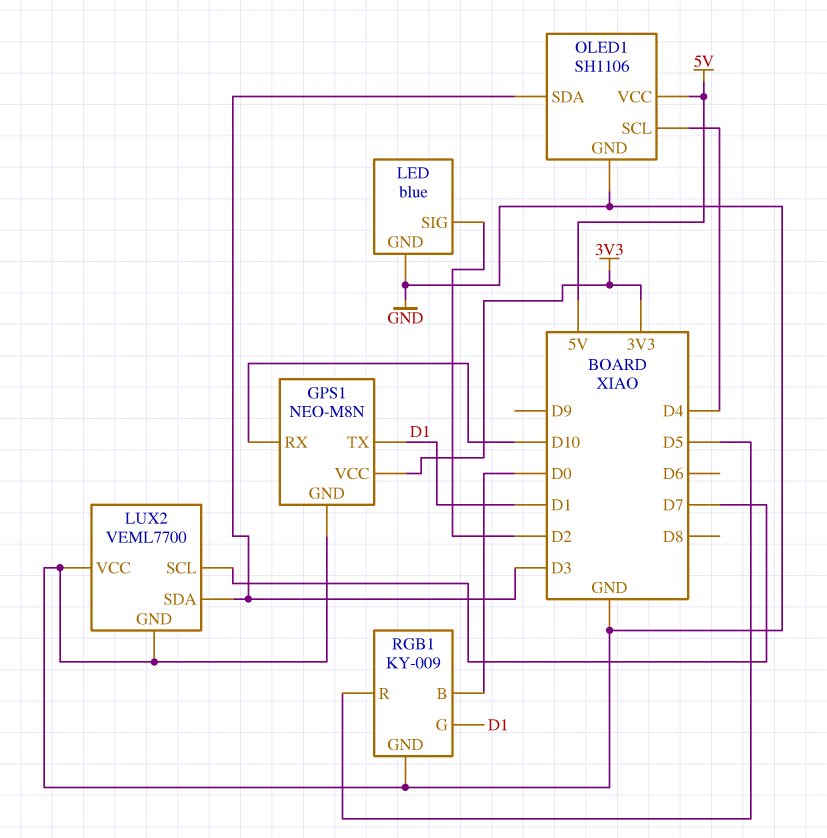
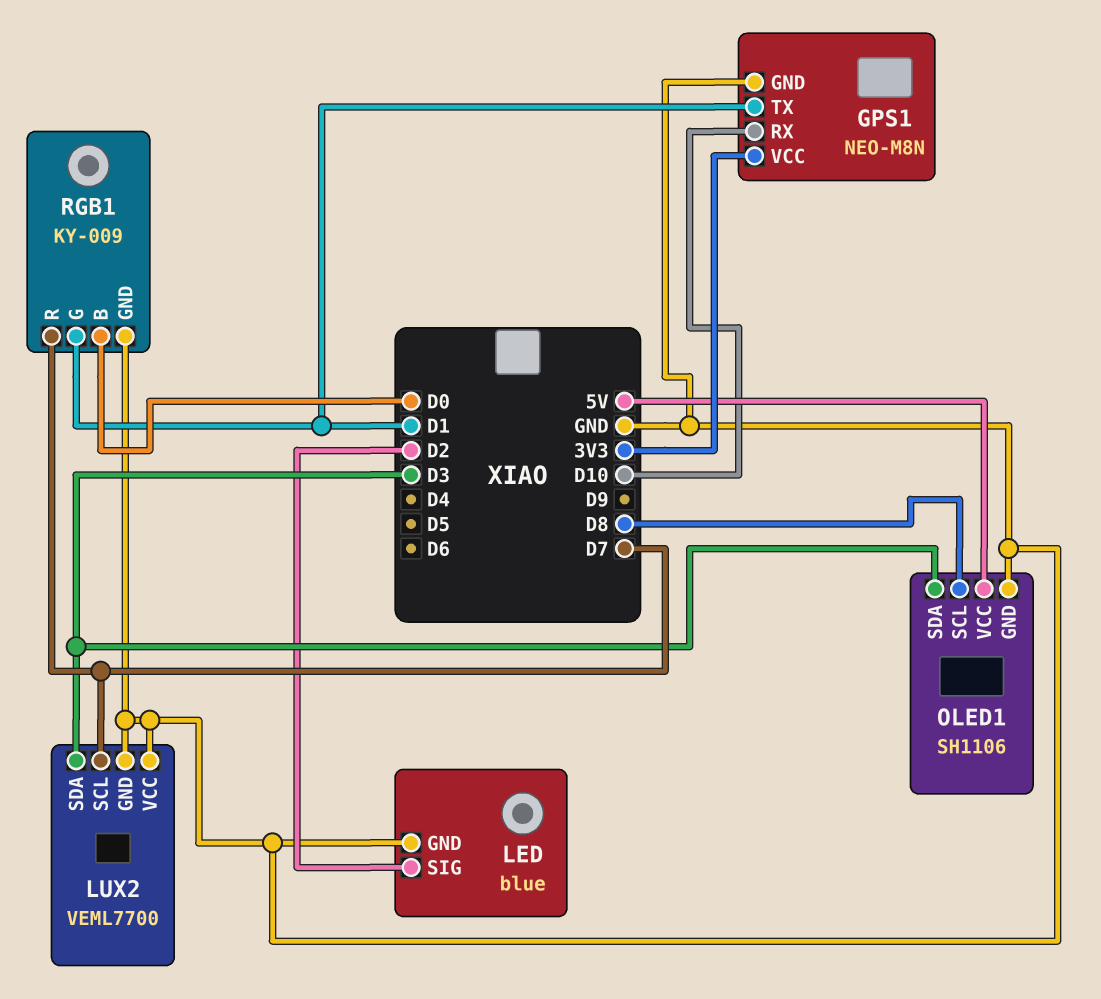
OLED1 pin SCL: D4 -> D8
RGB1 pin R: D5 -> D7

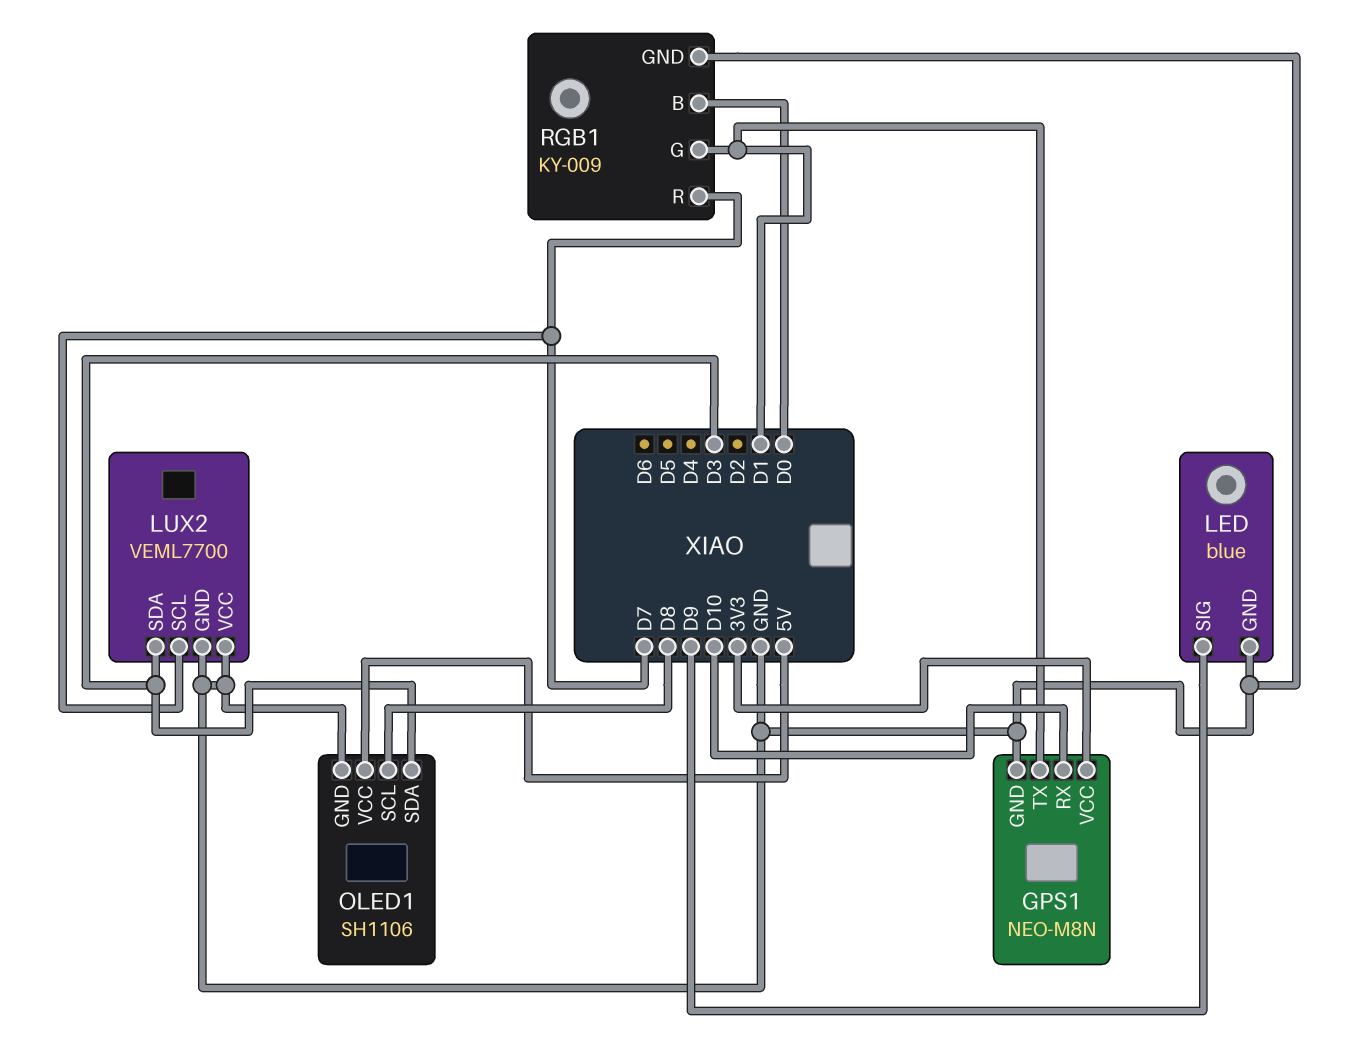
LED pin SIG: D2 -> D9

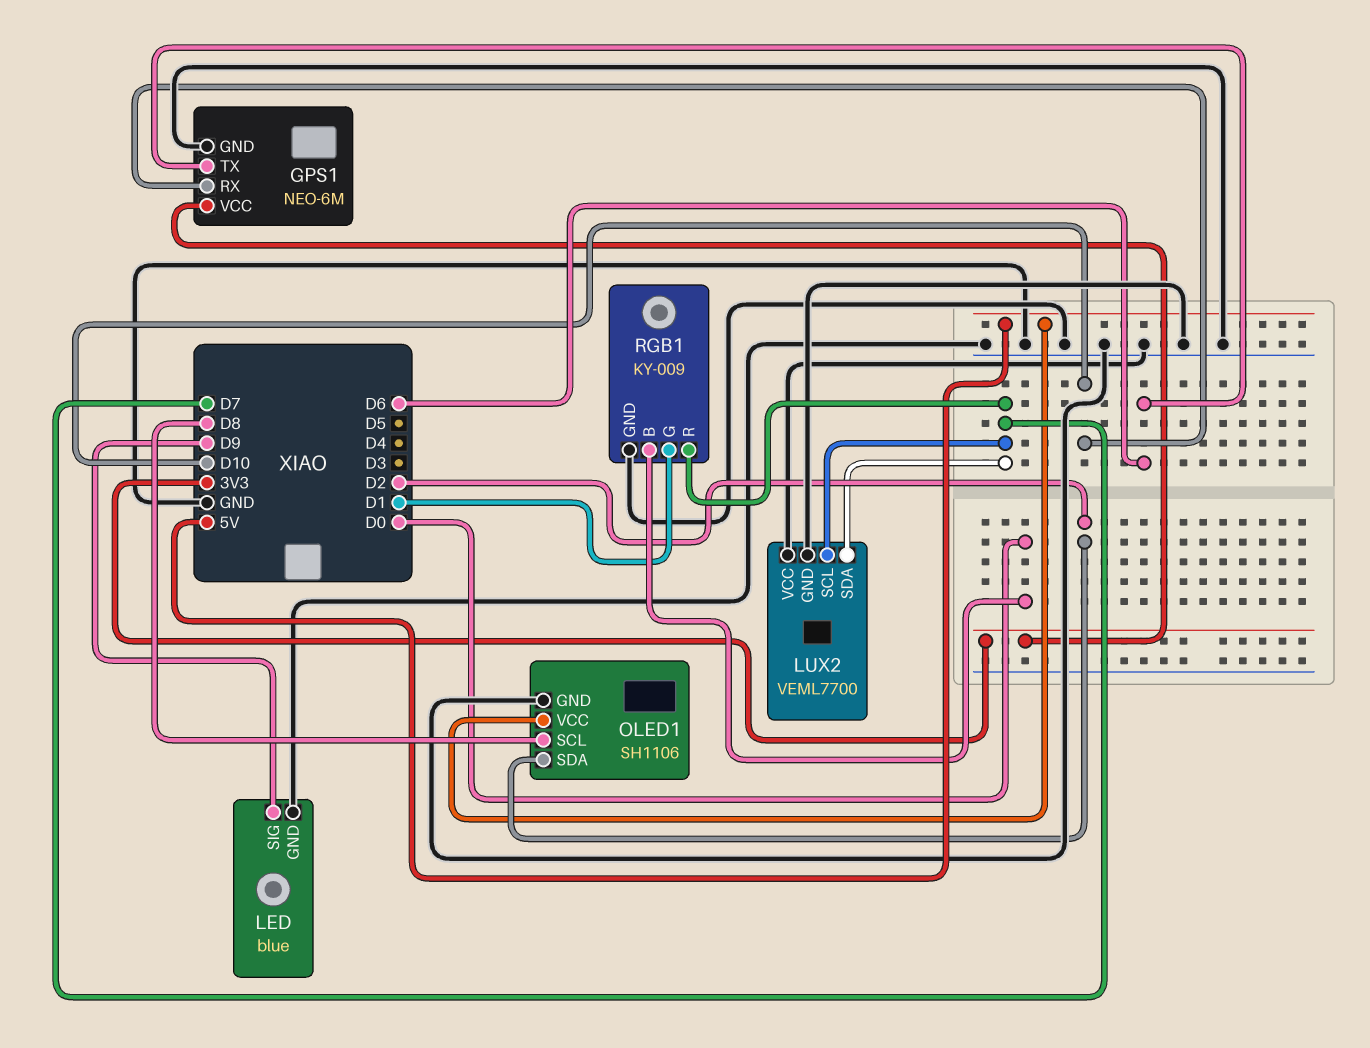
GPS1: NEO-M8N -> NEO-6M
GPS1 pin TX: D1 -> D6
LUX2 pin SDA: D3 -> D7
OLED1 pin SDA: D3 -> D2

